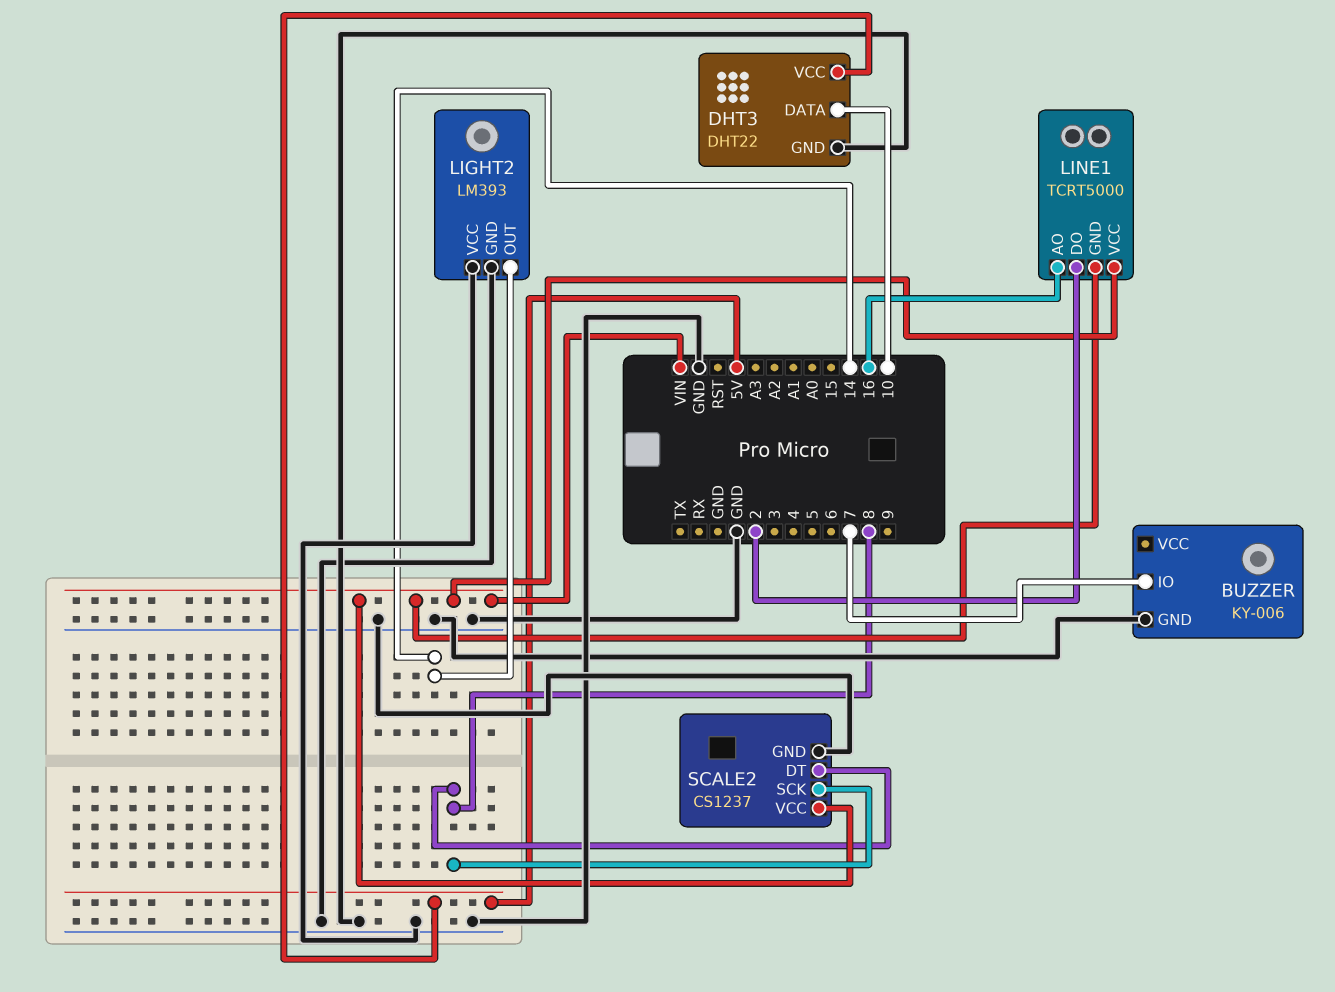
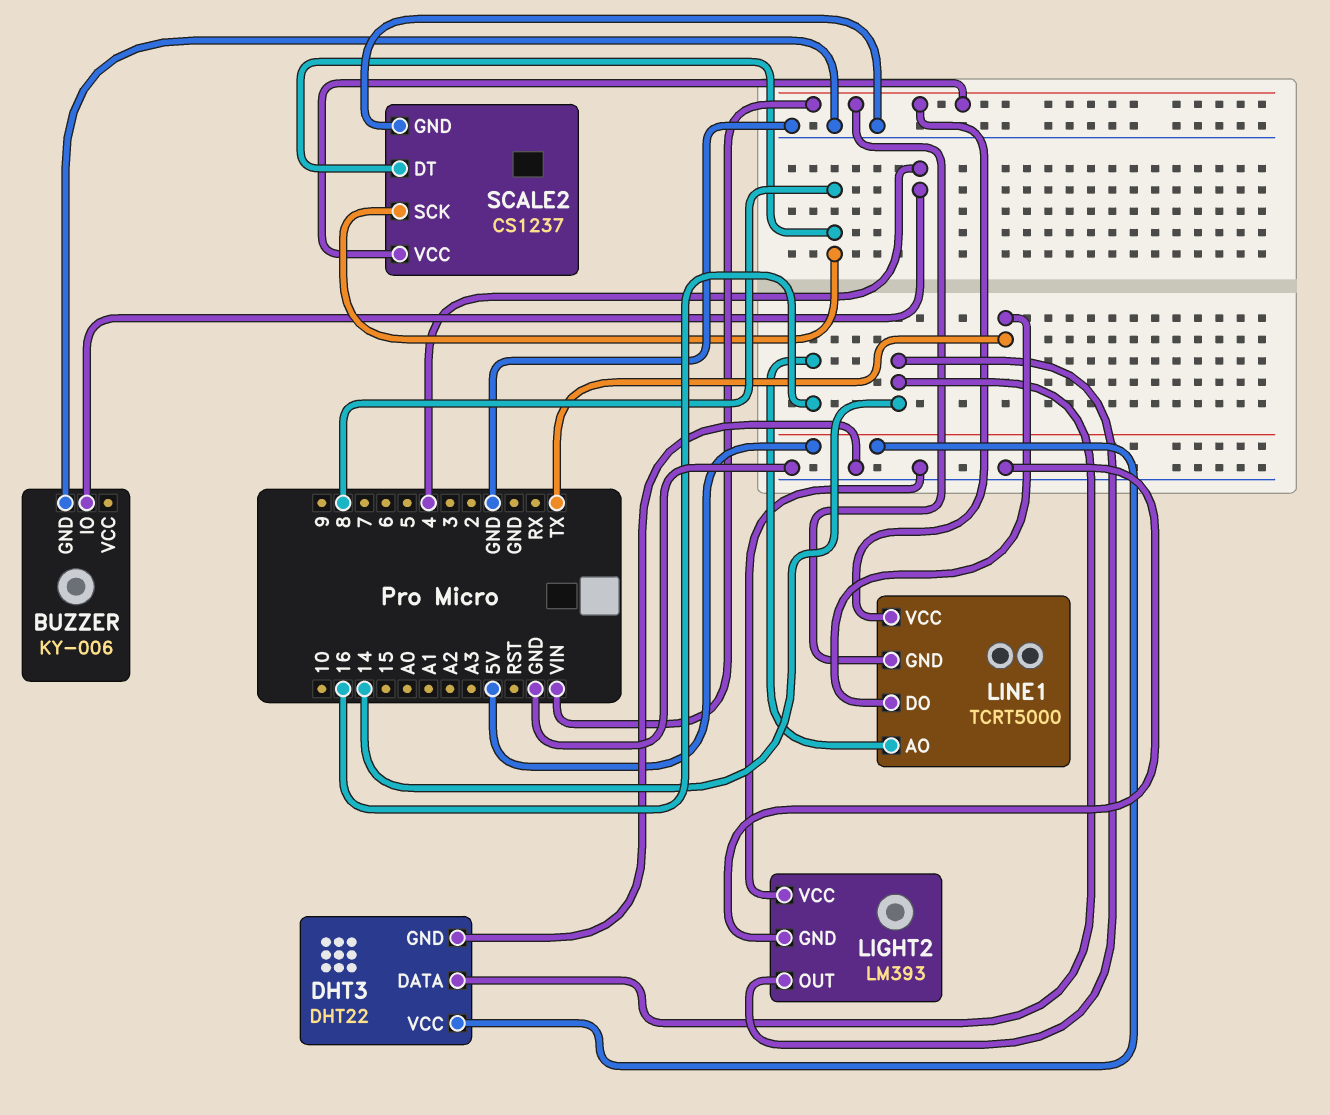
BUZZER pin IO: 7 -> 4
DHT3 pin DATA: 10 -> 14
LINE1 pin DO: 2 -> TX

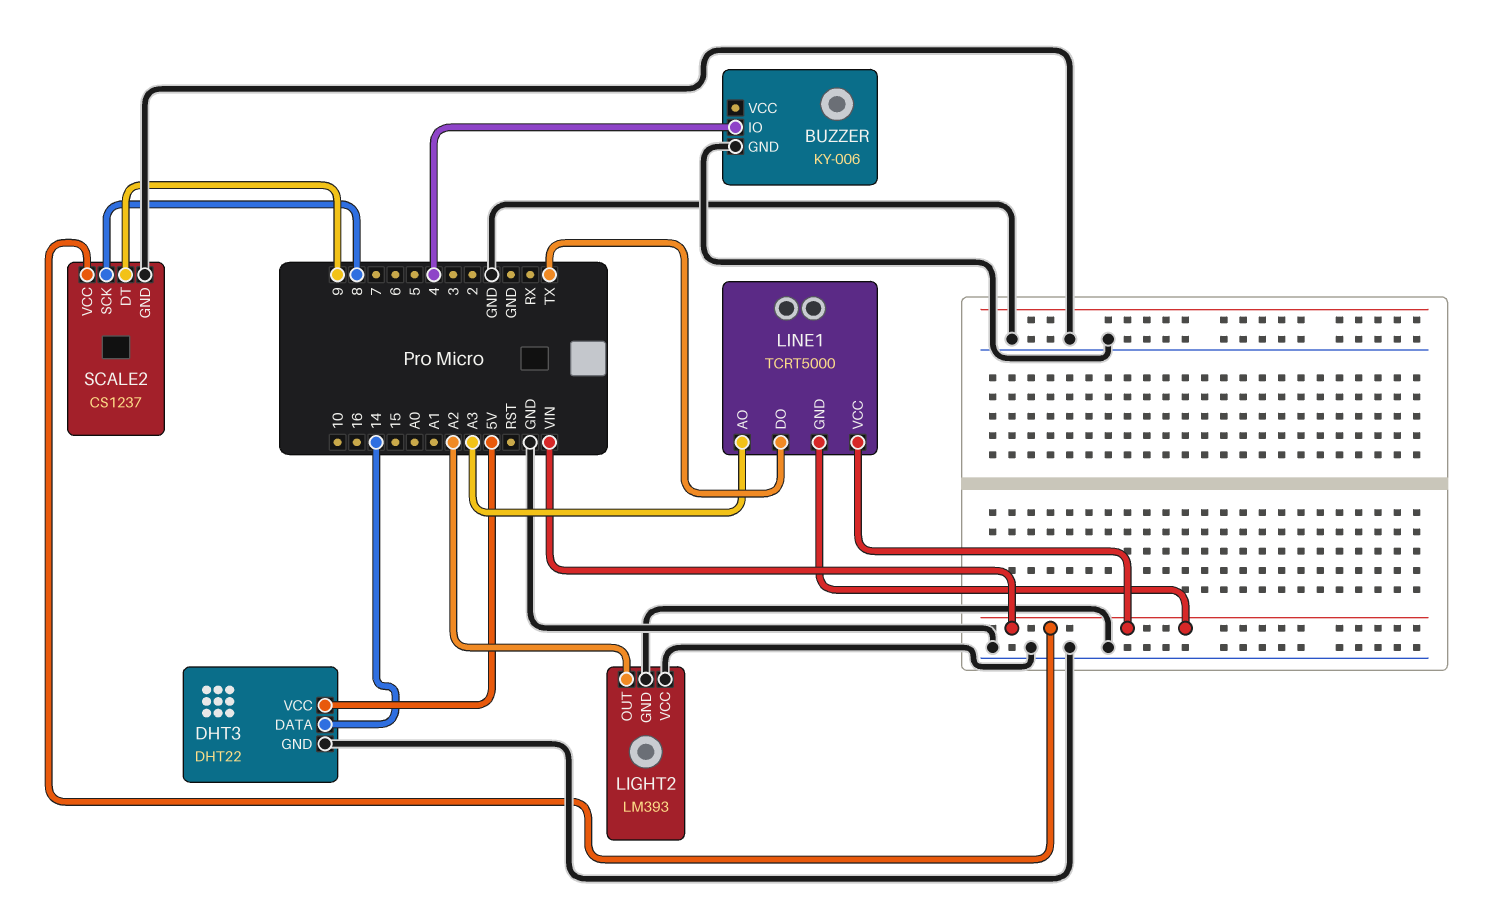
LIGHT2 pin OUT: 14 -> A2
LINE1 pin AO: 16 -> A3
SCALE2 pin DT: 8 -> 9

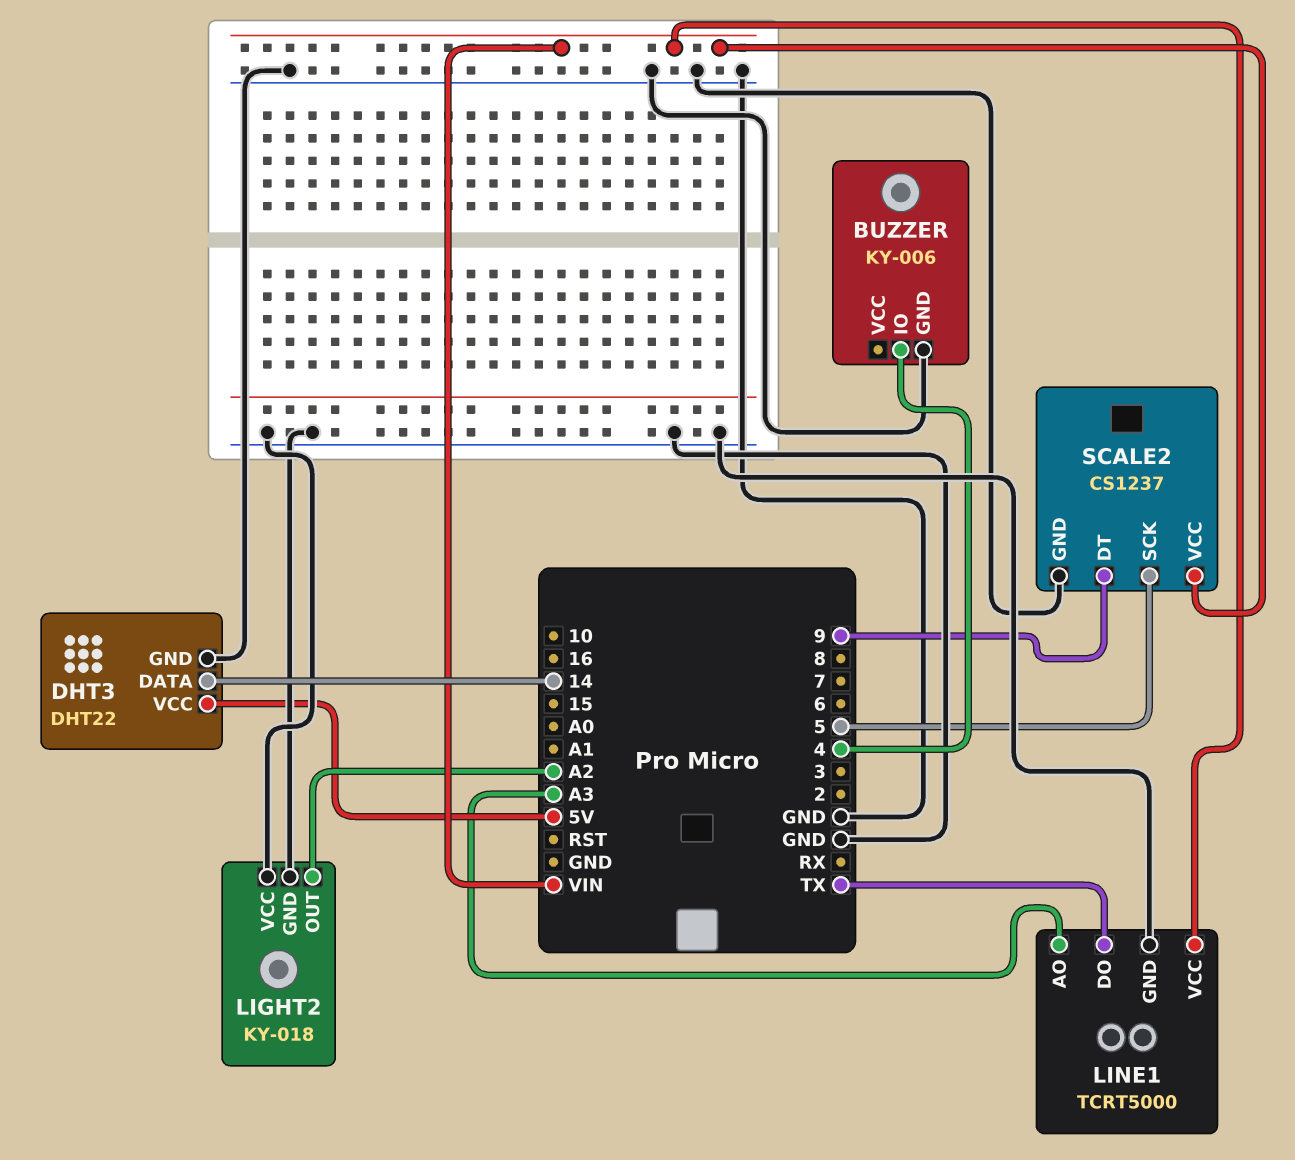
LIGHT2: LM393 -> KY-018
LINE1 pin GND: VIN -> GND
SCALE2 pin SCK: 8 -> 5

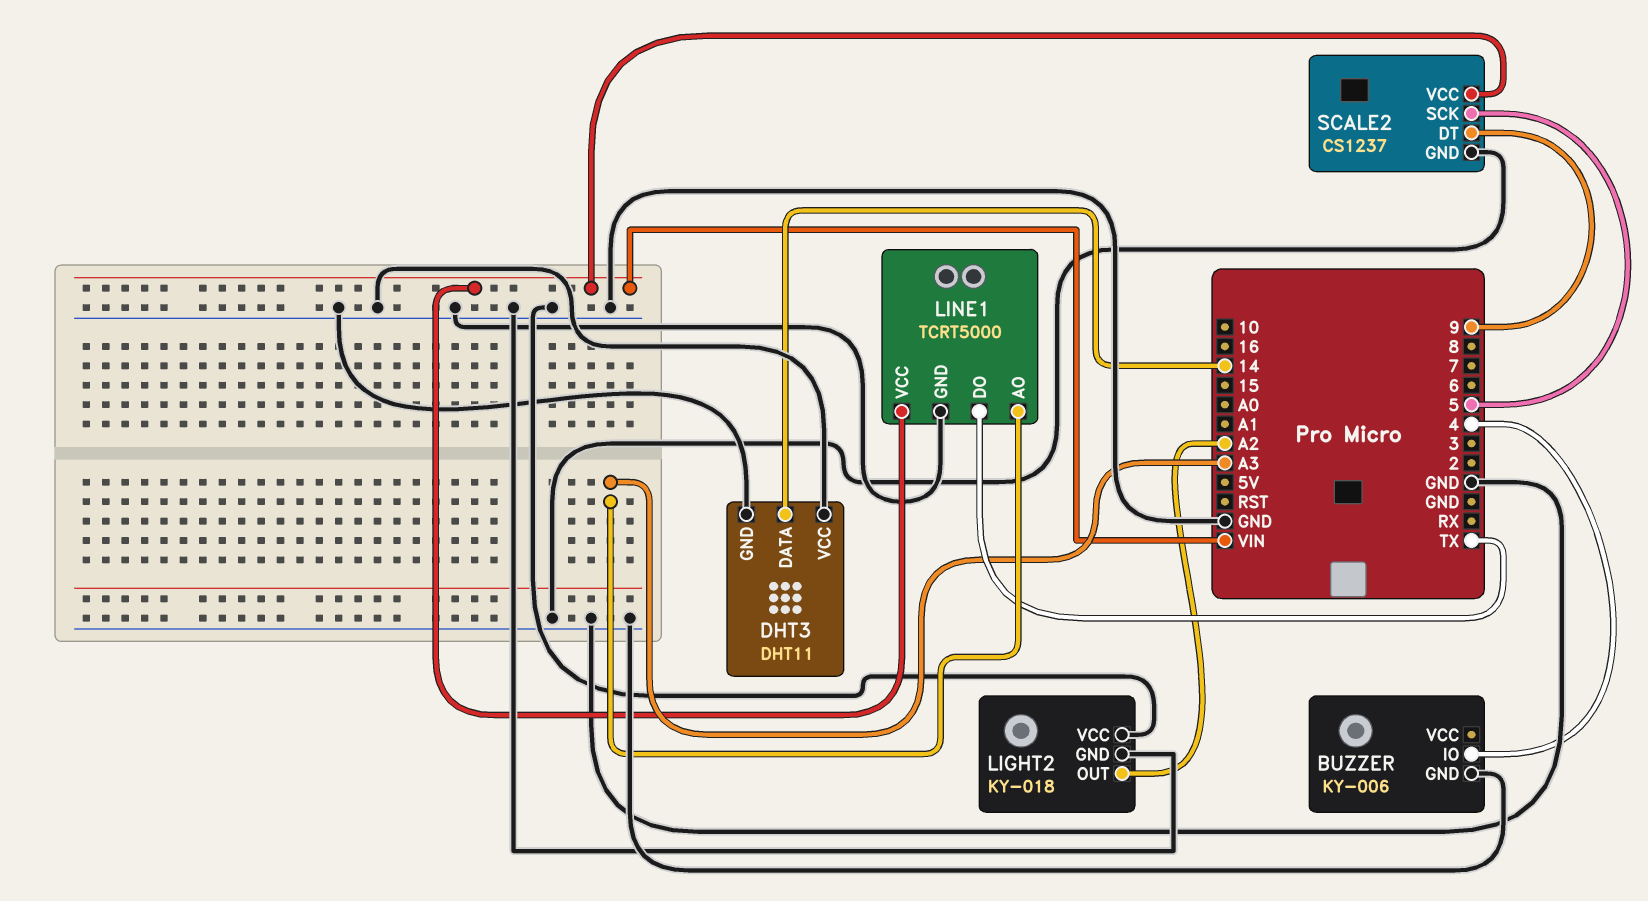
DHT3: DHT22 -> DHT11
DHT3 pin VCC: 5V -> GND

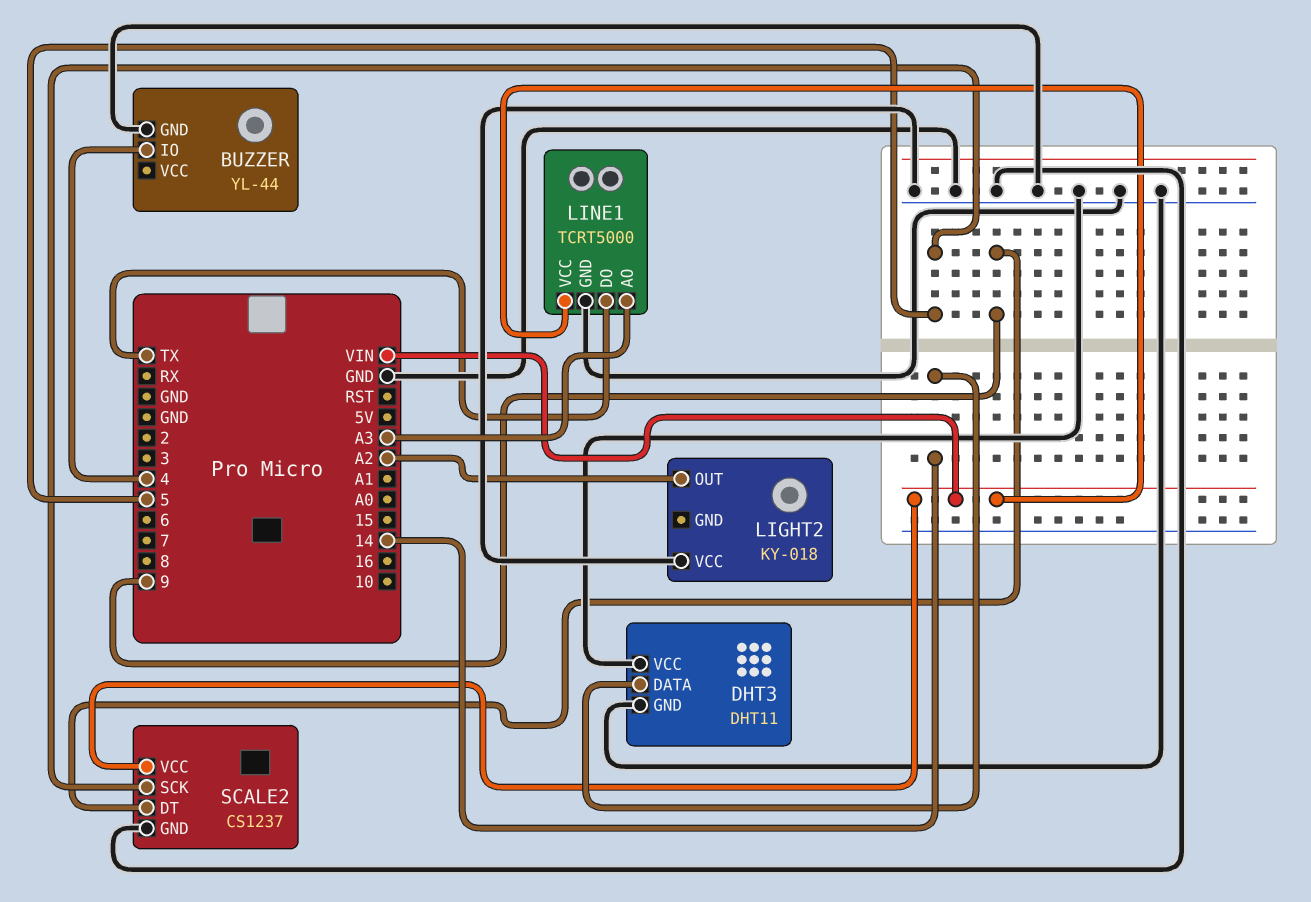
BUZZER: KY-006 -> YL-44
LIGHT2 pin GND: GND -> none

